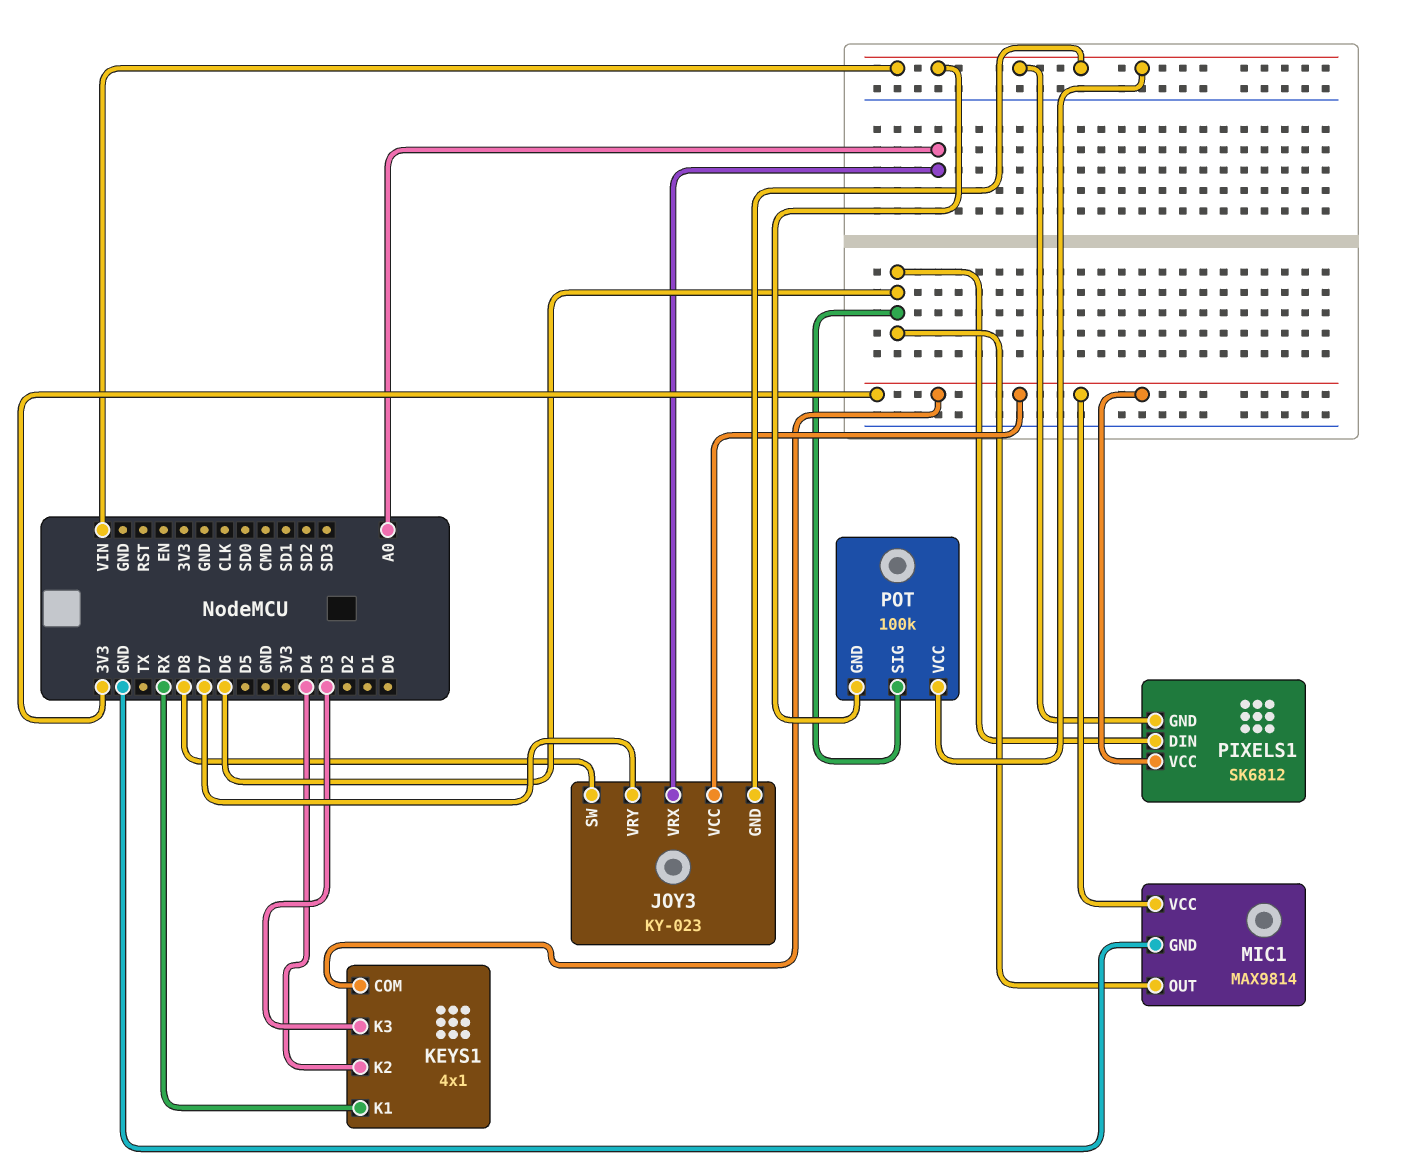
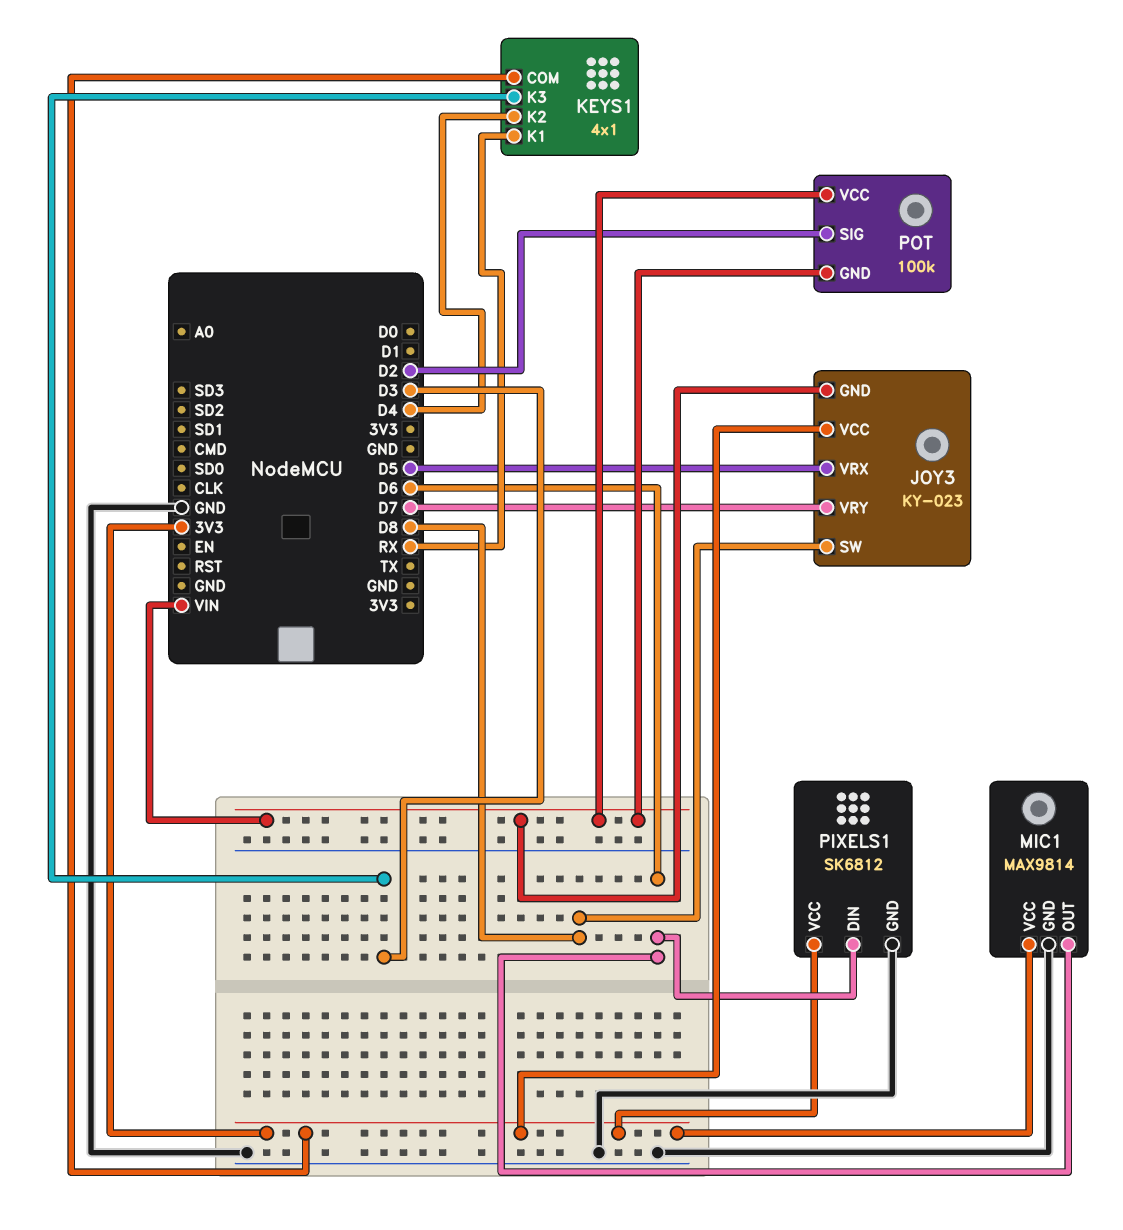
JOY3 pin VRX: A0 -> D5
PIXELS1 pin GND: VIN -> GND
POT pin SIG: D6 -> D2

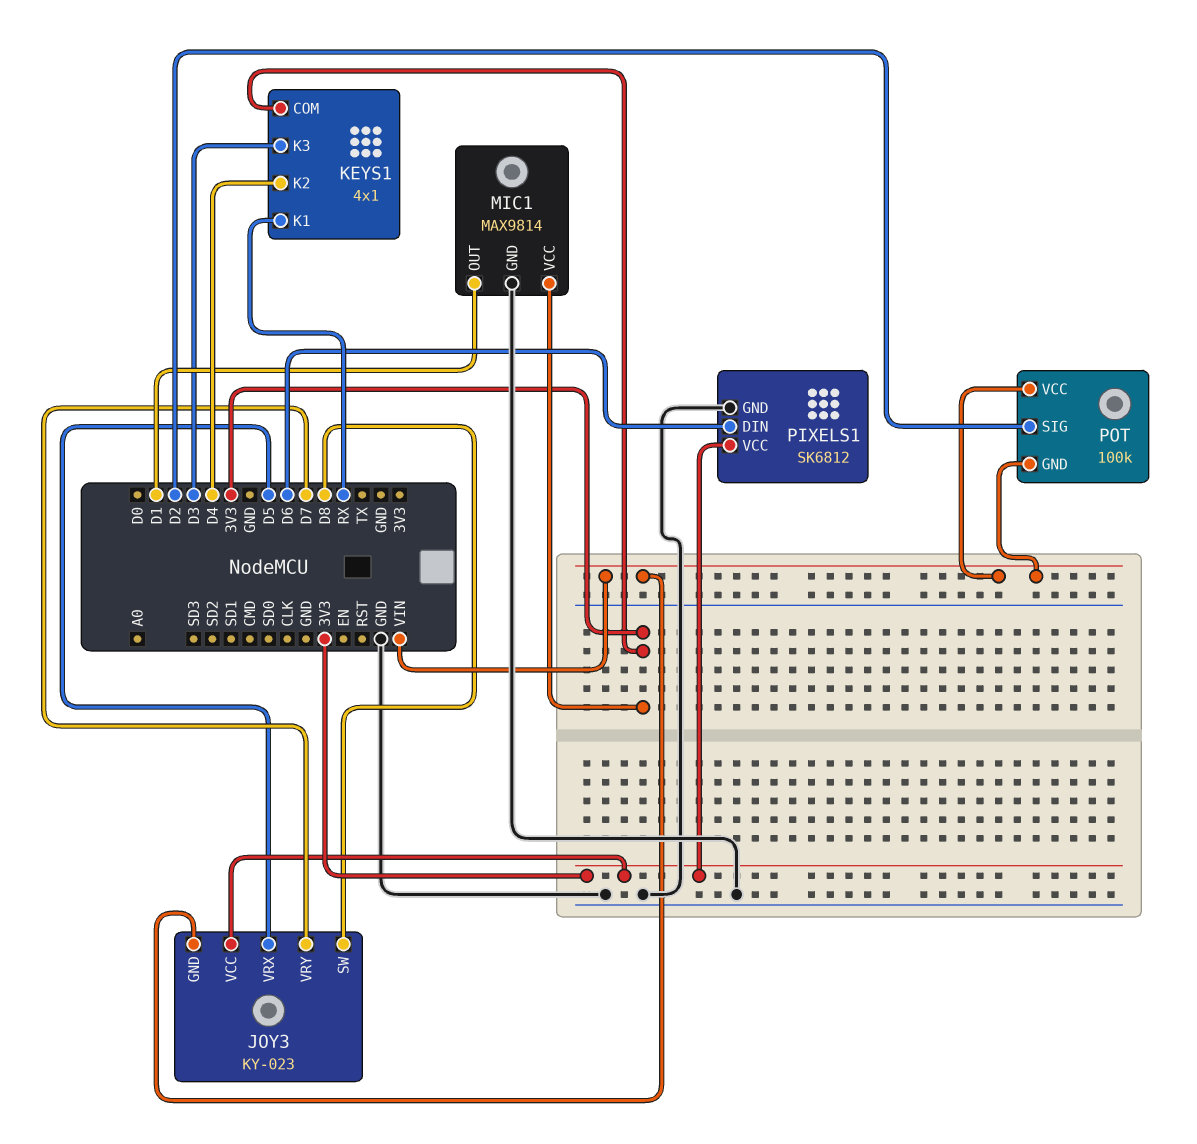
MIC1 pin OUT: D6 -> D1

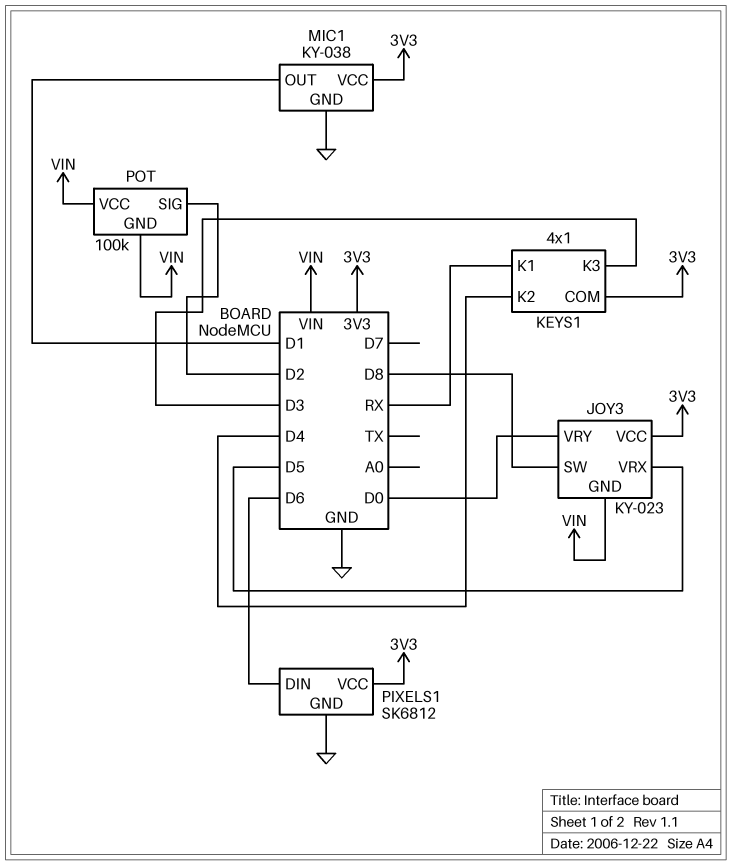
JOY3 pin VRY: D7 -> D0
MIC1: MAX9814 -> KY-038

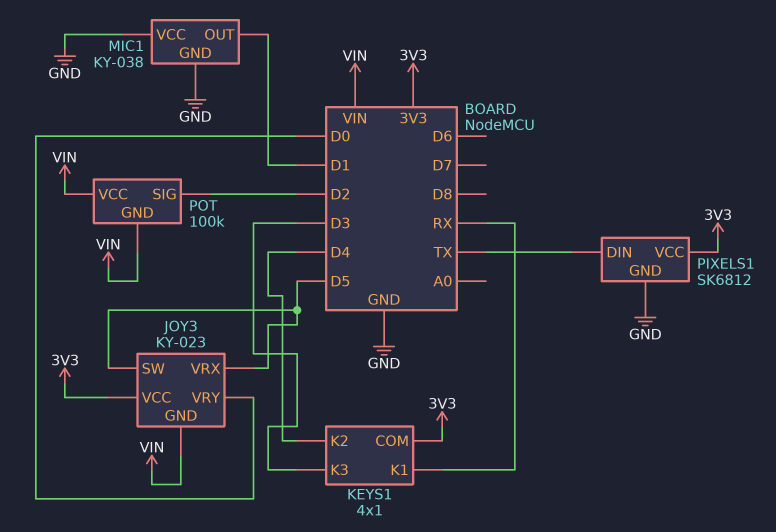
JOY3 pin SW: D8 -> D5
MIC1 pin VCC: 3V3 -> GND
PIXELS1 pin DIN: D6 -> TX

